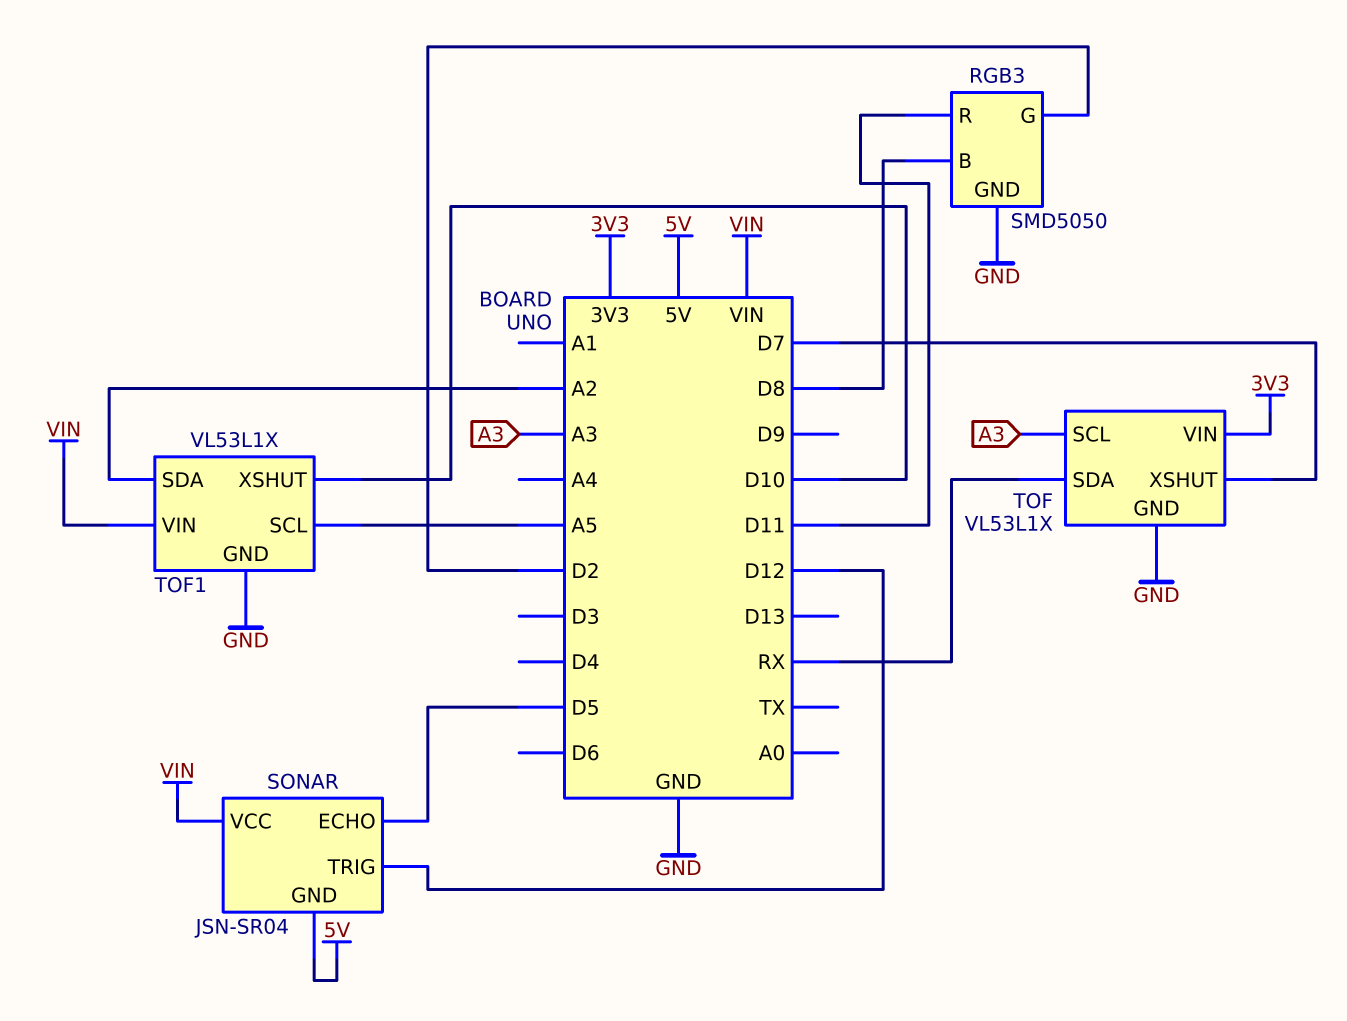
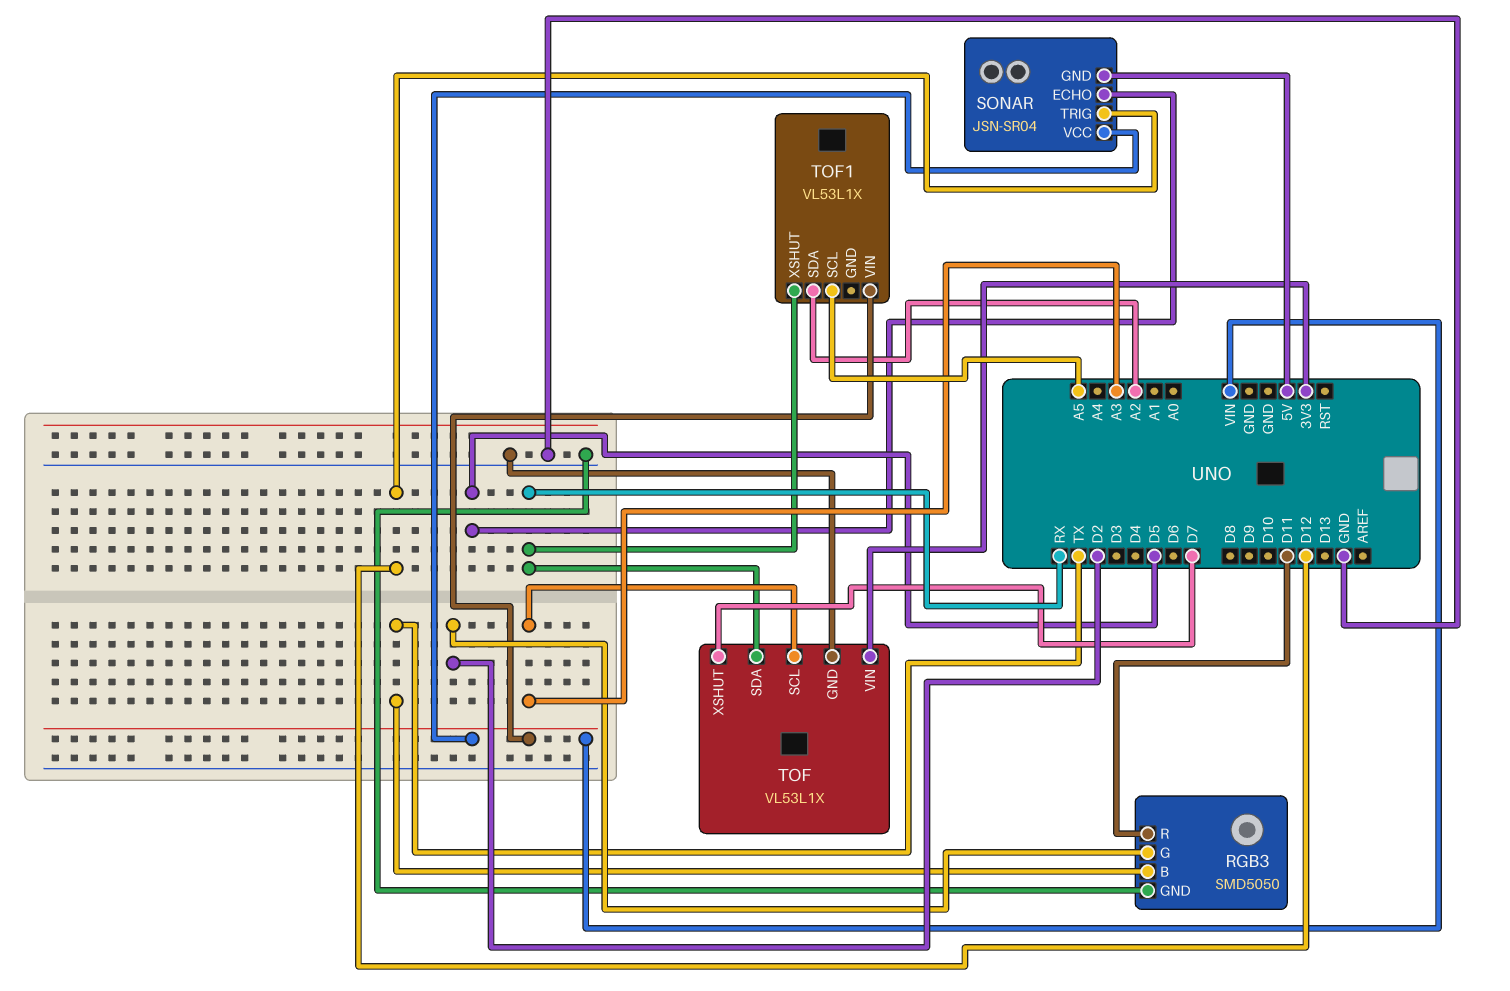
RGB3 pin B: D8 -> TX
TOF1 pin GND: GND -> none
TOF1 pin XSHUT: D10 -> RX

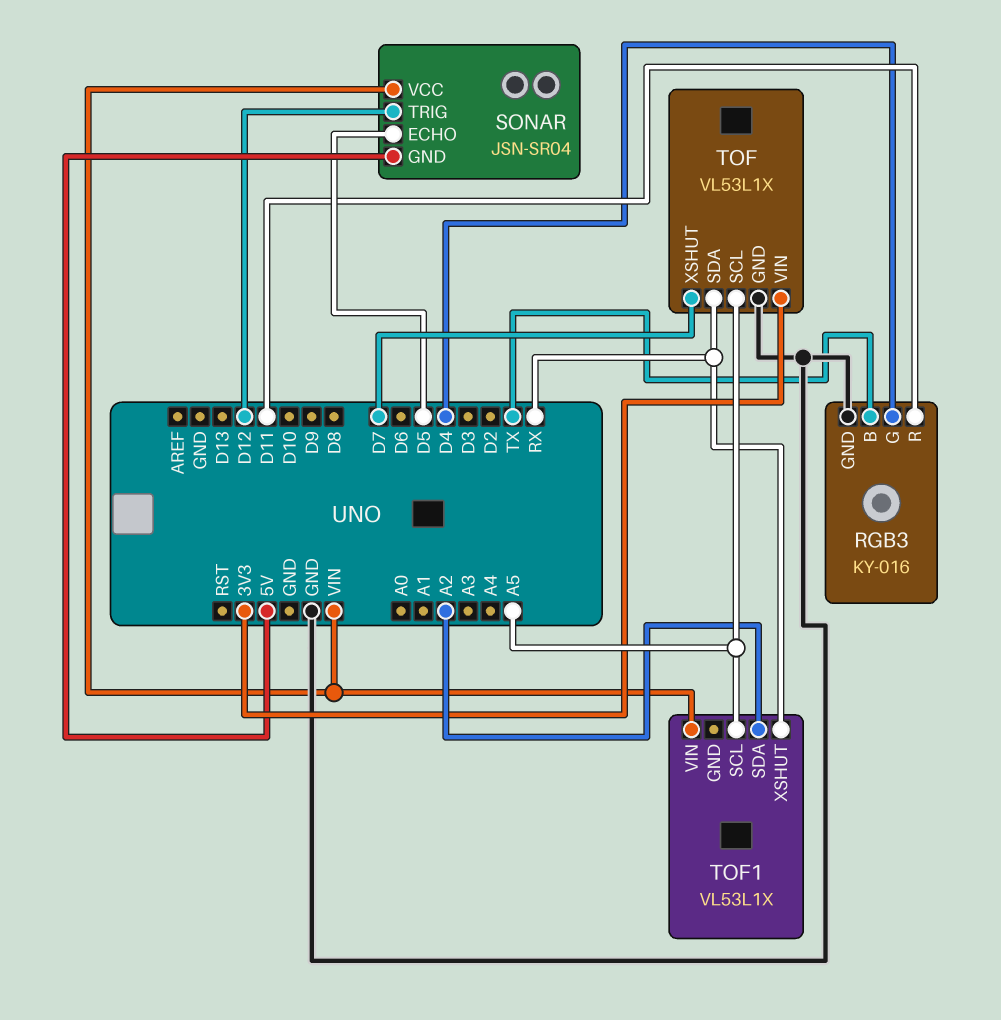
RGB3: SMD5050 -> KY-016
RGB3 pin G: D2 -> D4
TOF pin SCL: A3 -> A5

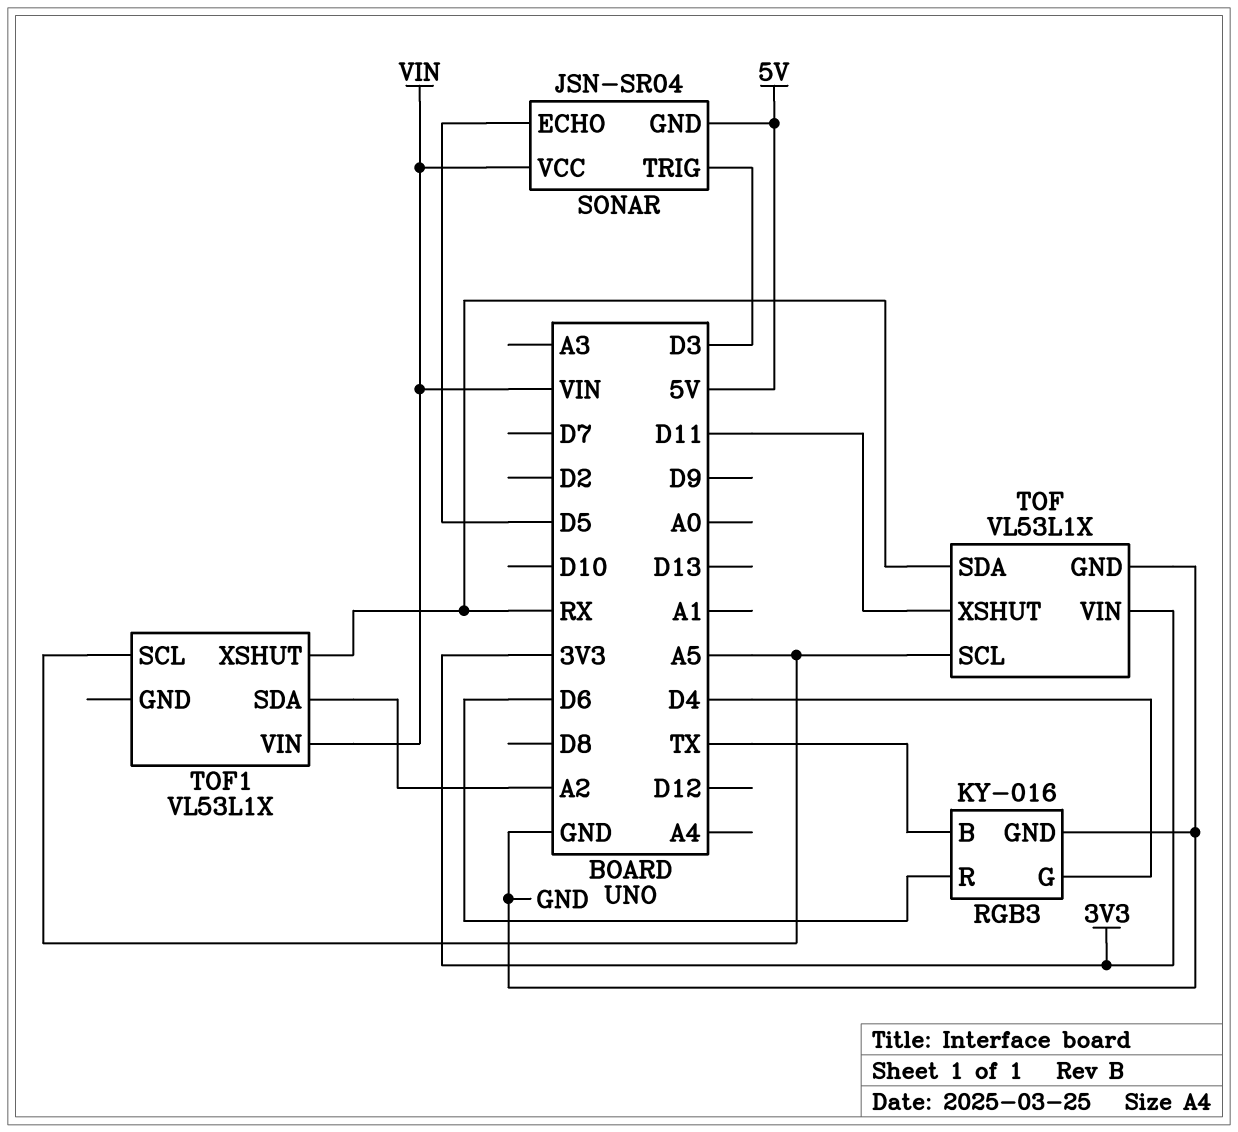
RGB3 pin R: D11 -> D6
SONAR pin TRIG: D12 -> D3
TOF pin XSHUT: D7 -> D11

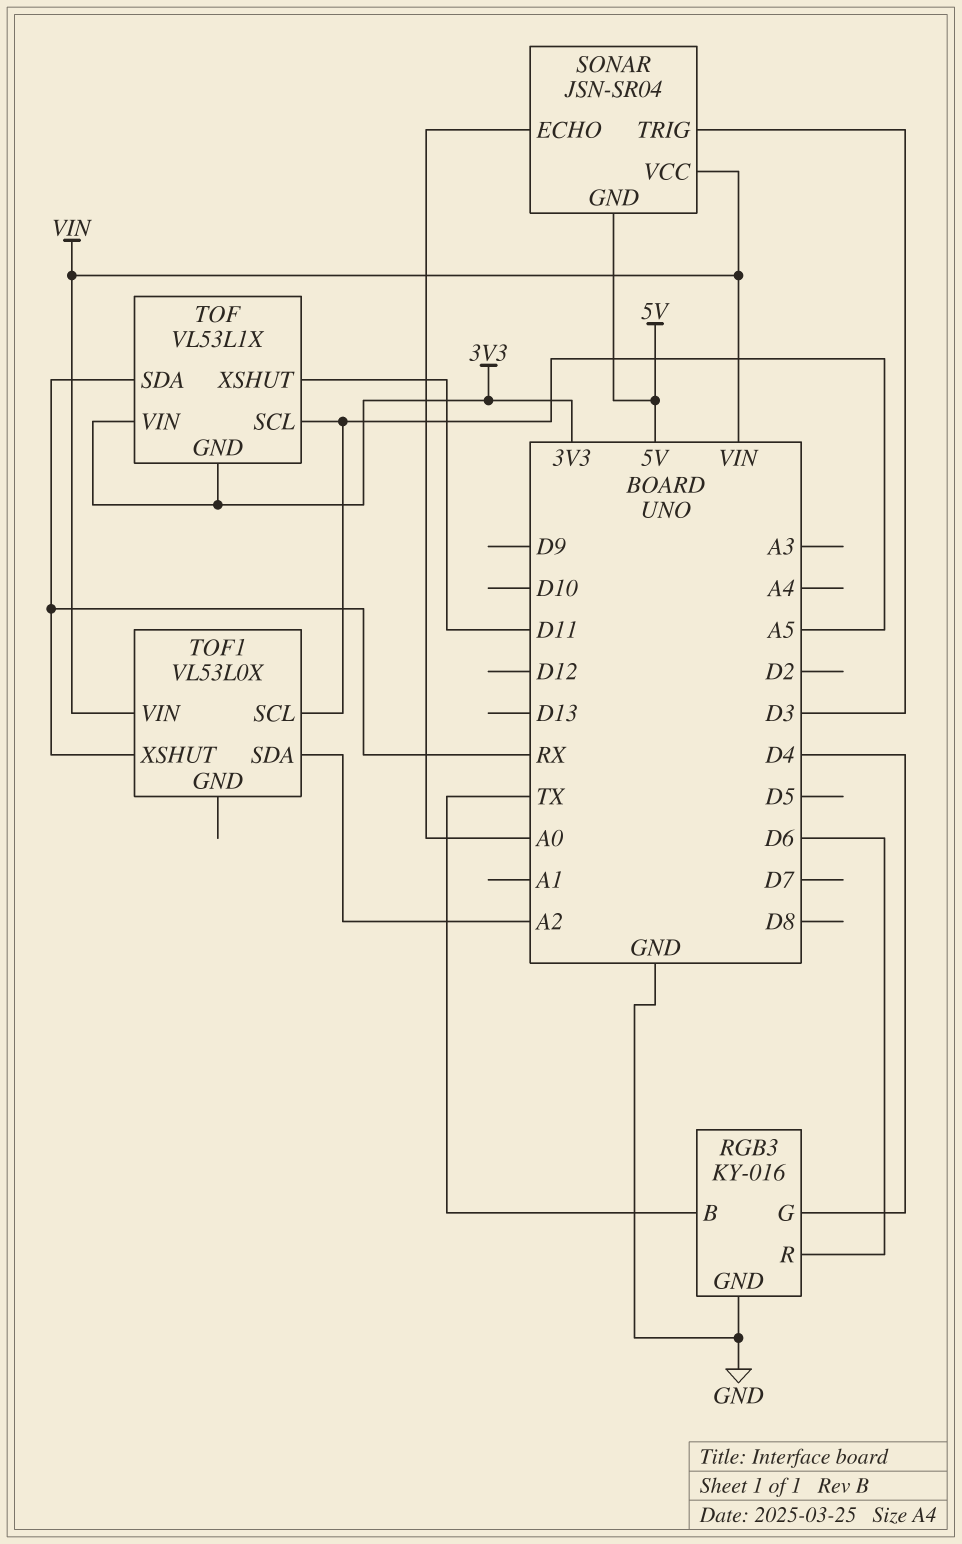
SONAR pin ECHO: D5 -> A0
TOF pin GND: GND -> 3V3
TOF1: VL53L1X -> VL53L0X

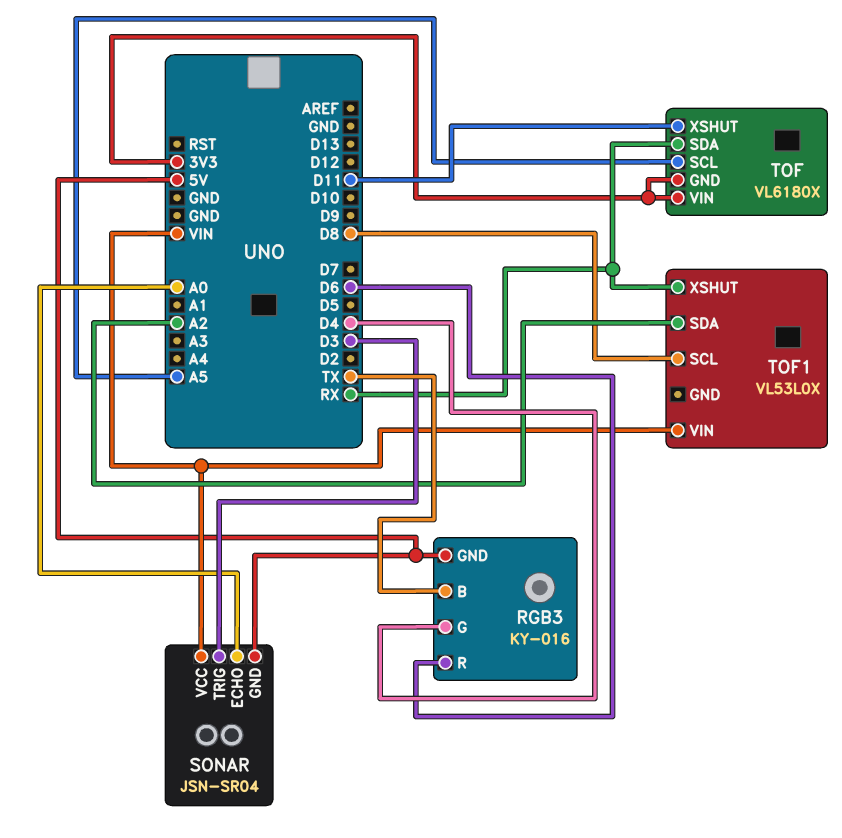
RGB3 pin GND: GND -> 5V
TOF: VL53L1X -> VL6180X
TOF1 pin SCL: A5 -> D8

